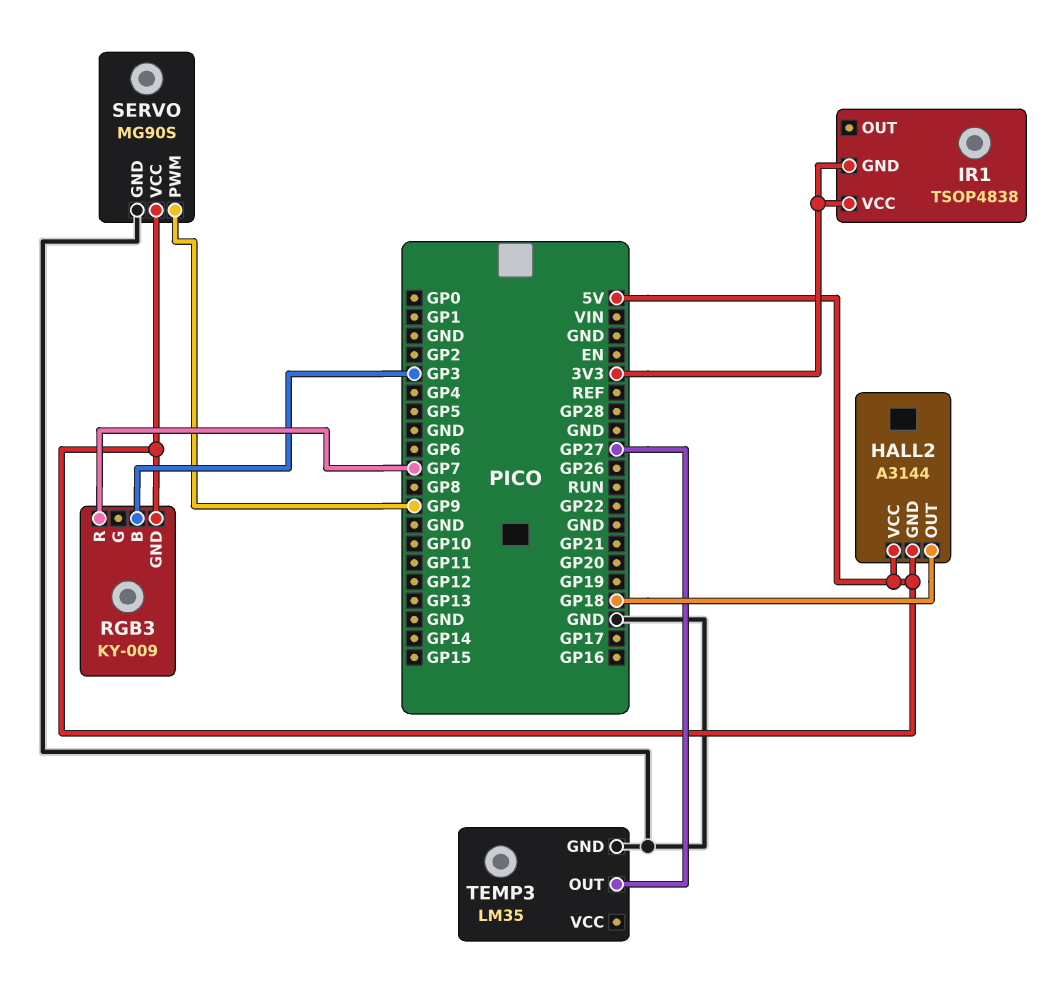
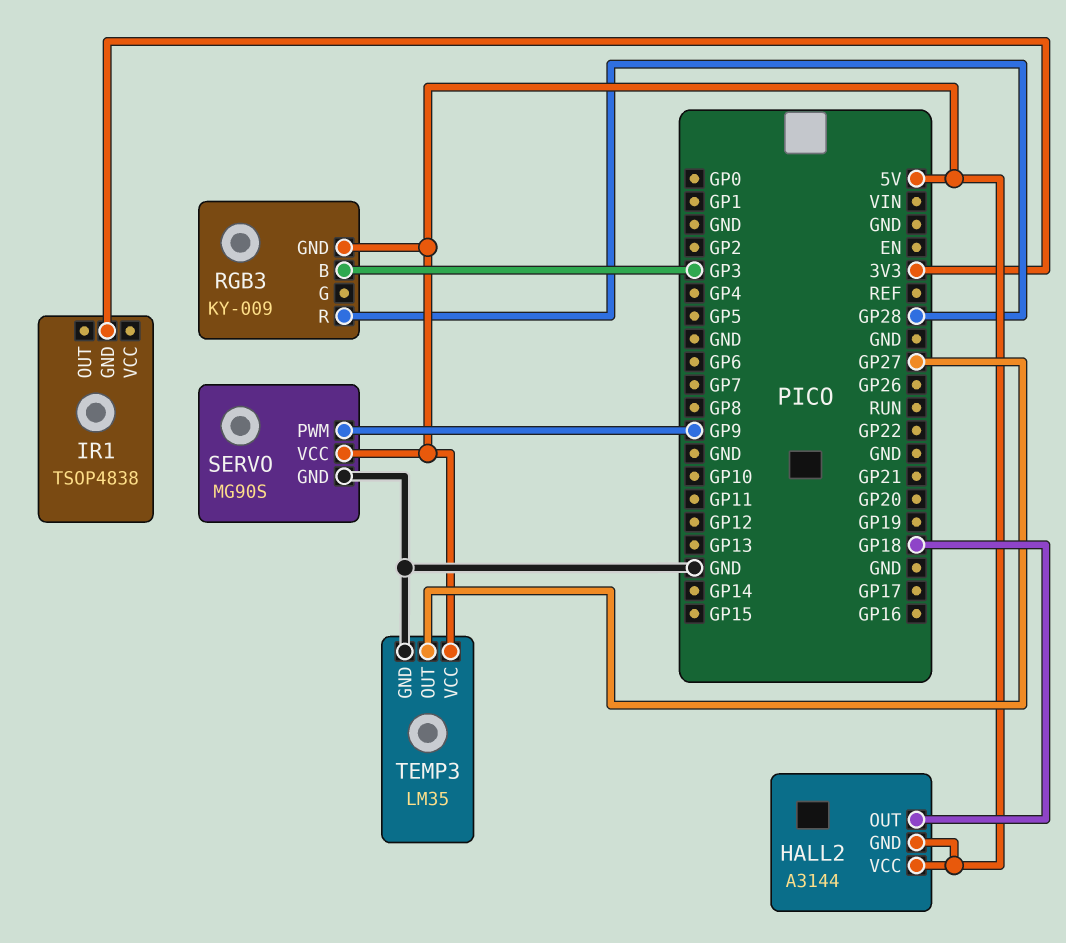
IR1 pin VCC: 3V3 -> none
RGB3 pin R: GP7 -> GP28
TEMP3 pin VCC: none -> 5V

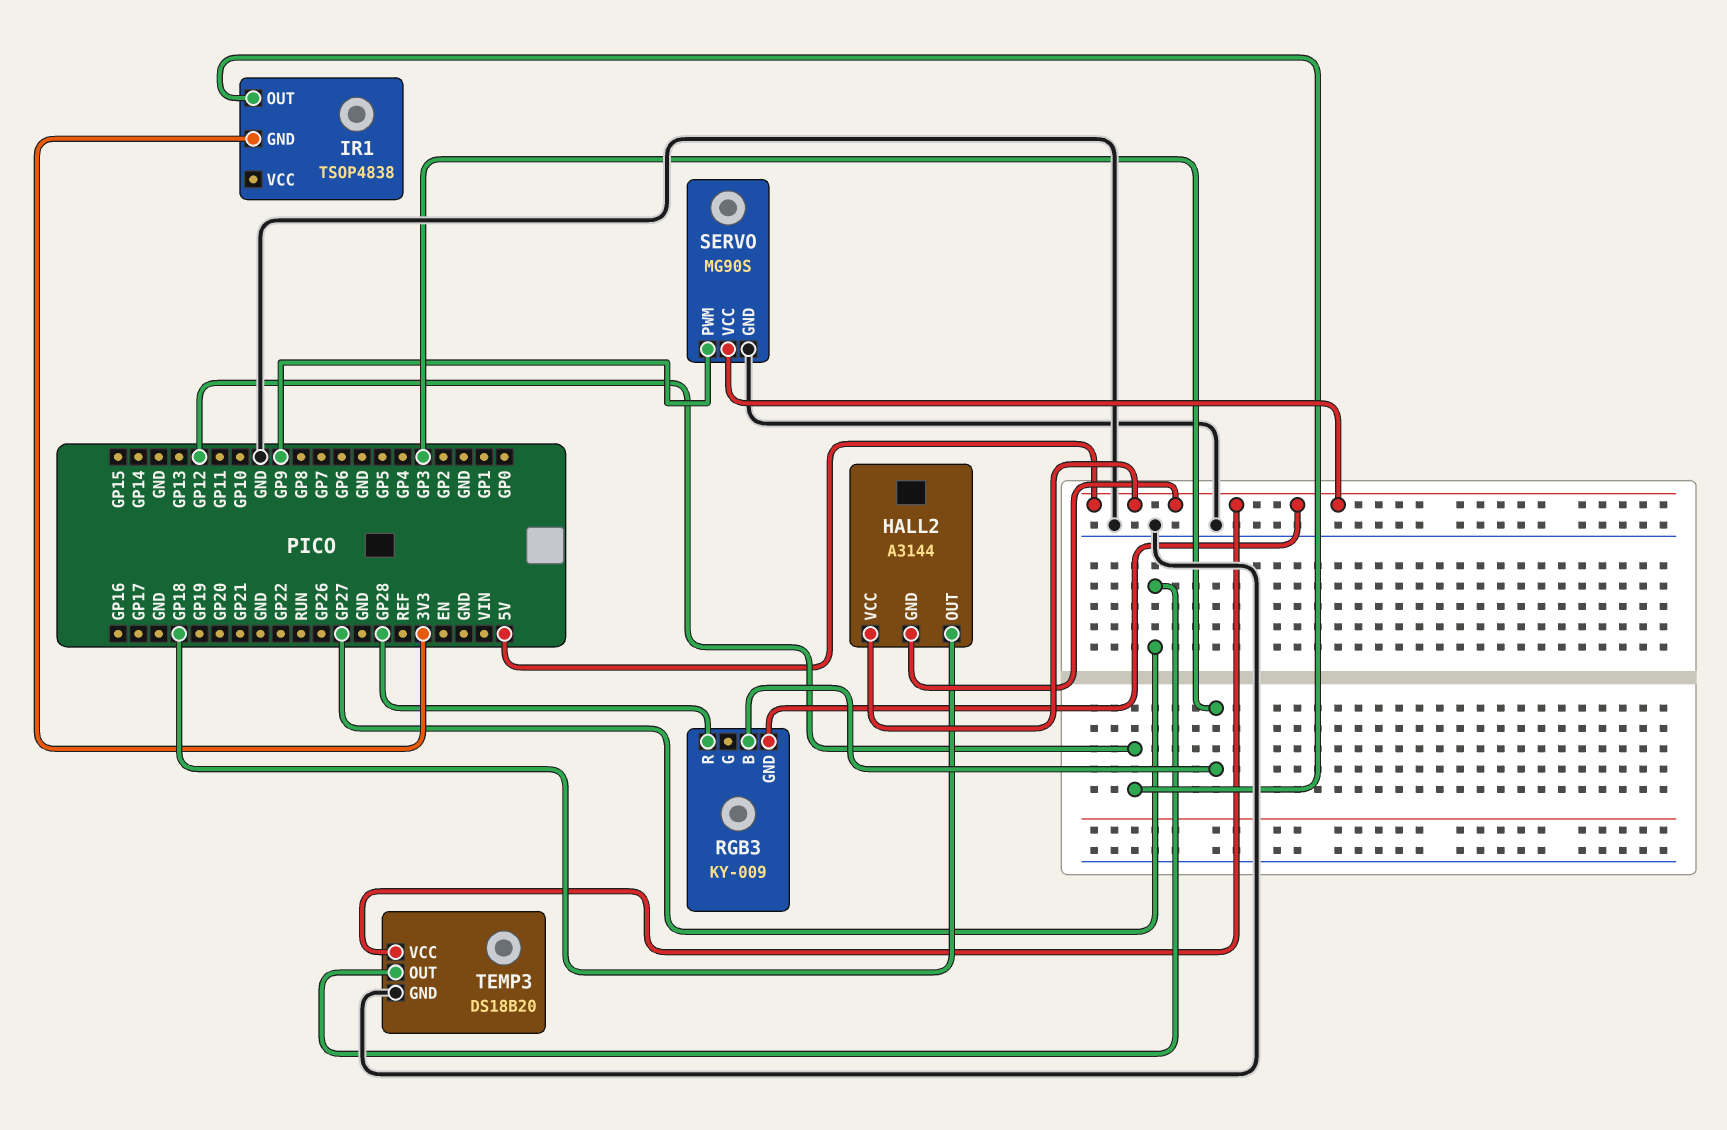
IR1 pin OUT: none -> GP12
TEMP3: LM35 -> DS18B20

